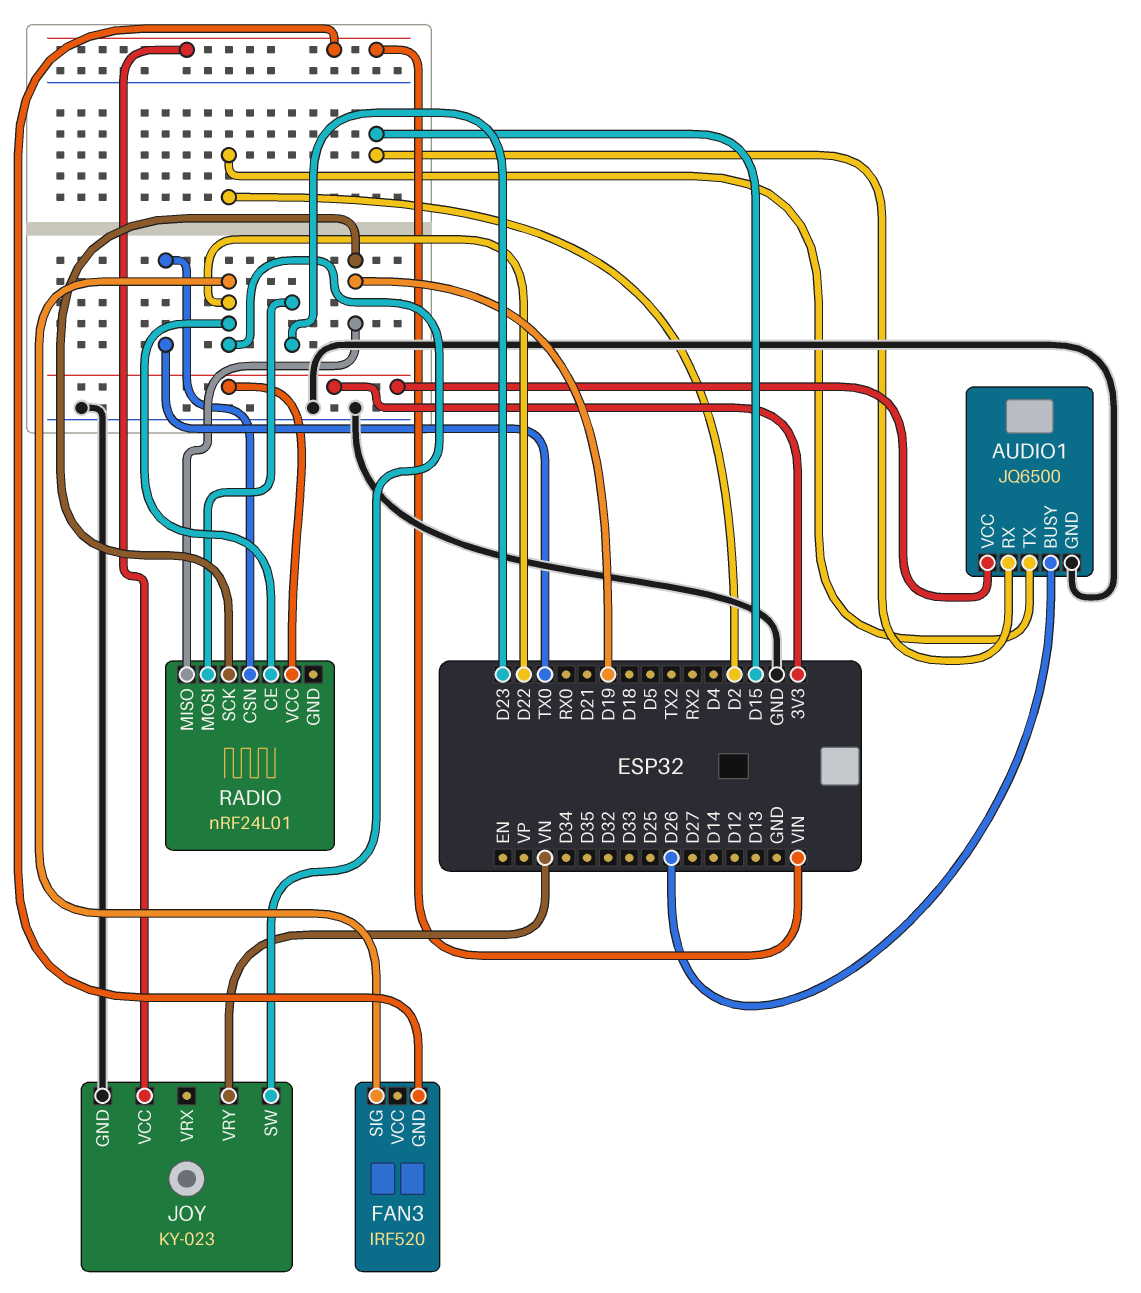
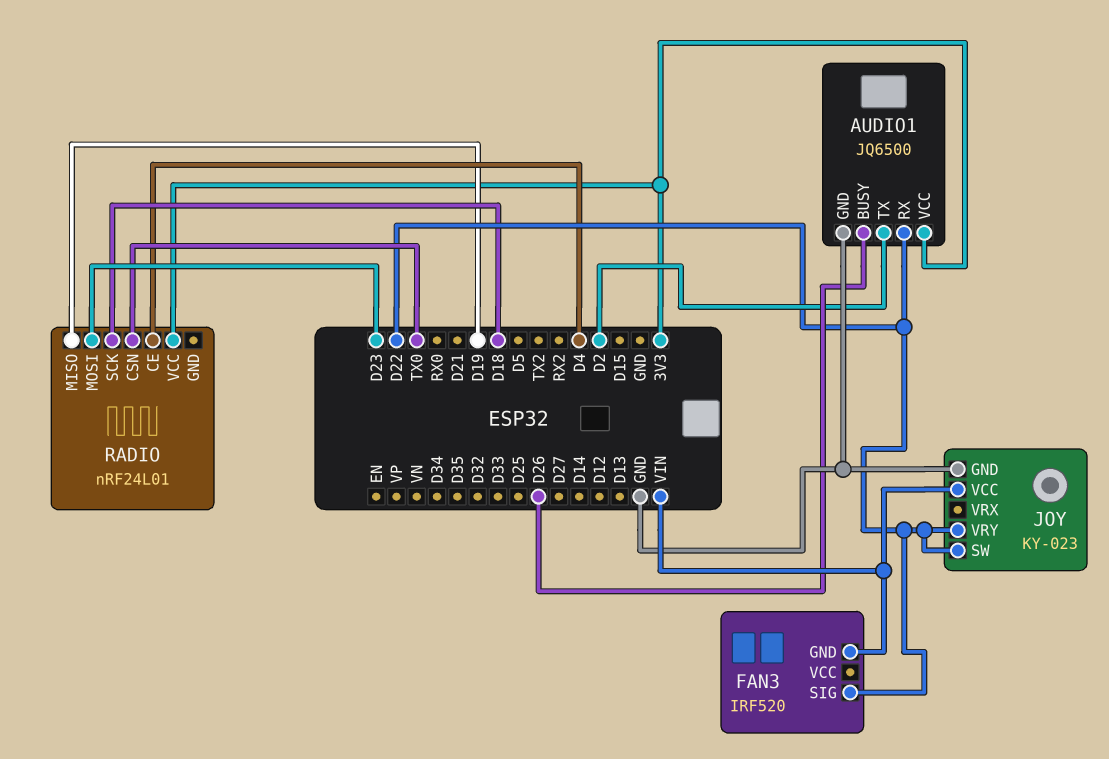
AUDIO1 pin RX: D15 -> D22
JOY pin VRY: VN -> D22
RADIO pin CE: D22 -> D4
RADIO pin SCK: D19 -> D18

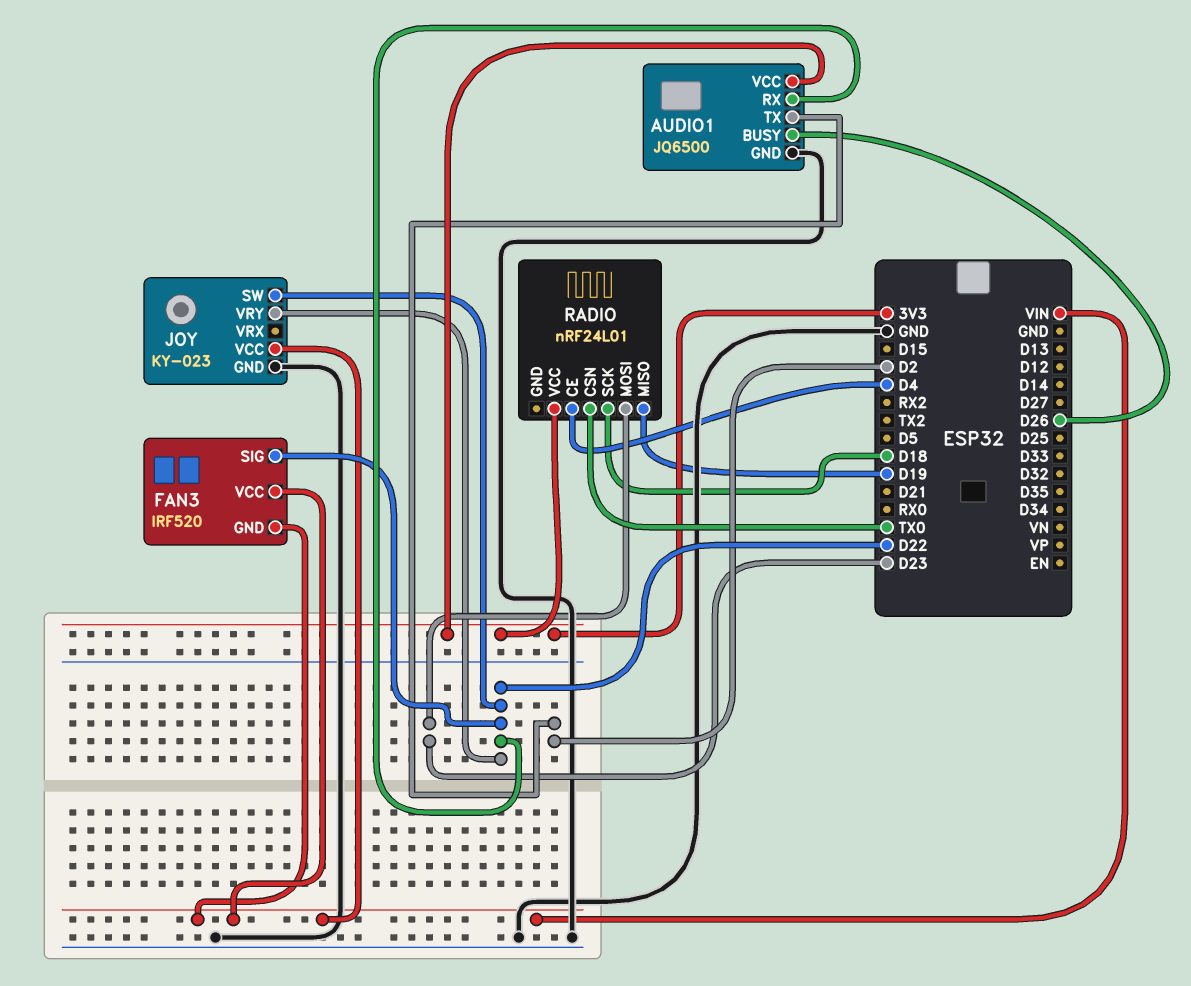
FAN3 pin VCC: none -> VIN

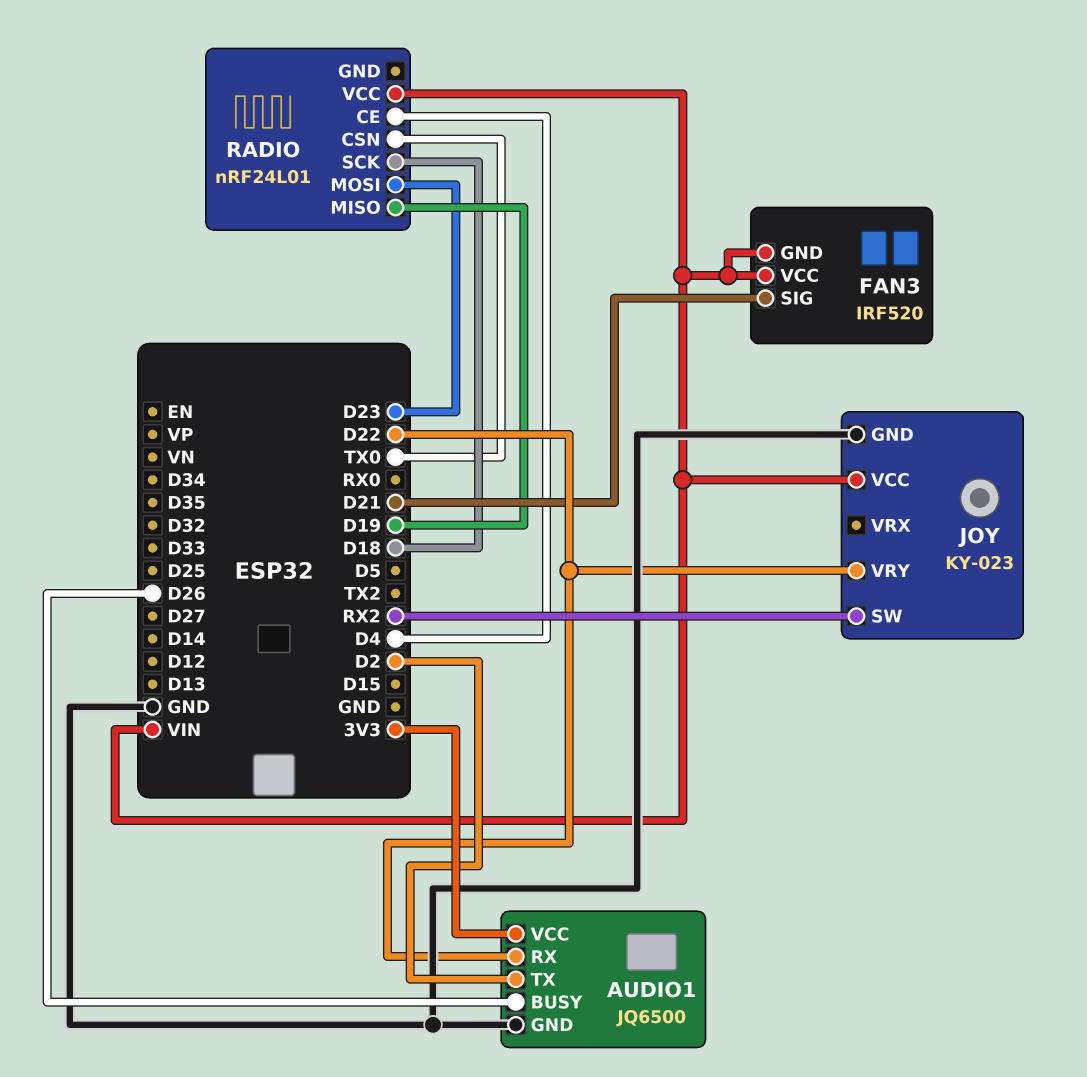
FAN3 pin SIG: D22 -> D21
JOY pin SW: D22 -> RX2
RADIO pin VCC: 3V3 -> VIN

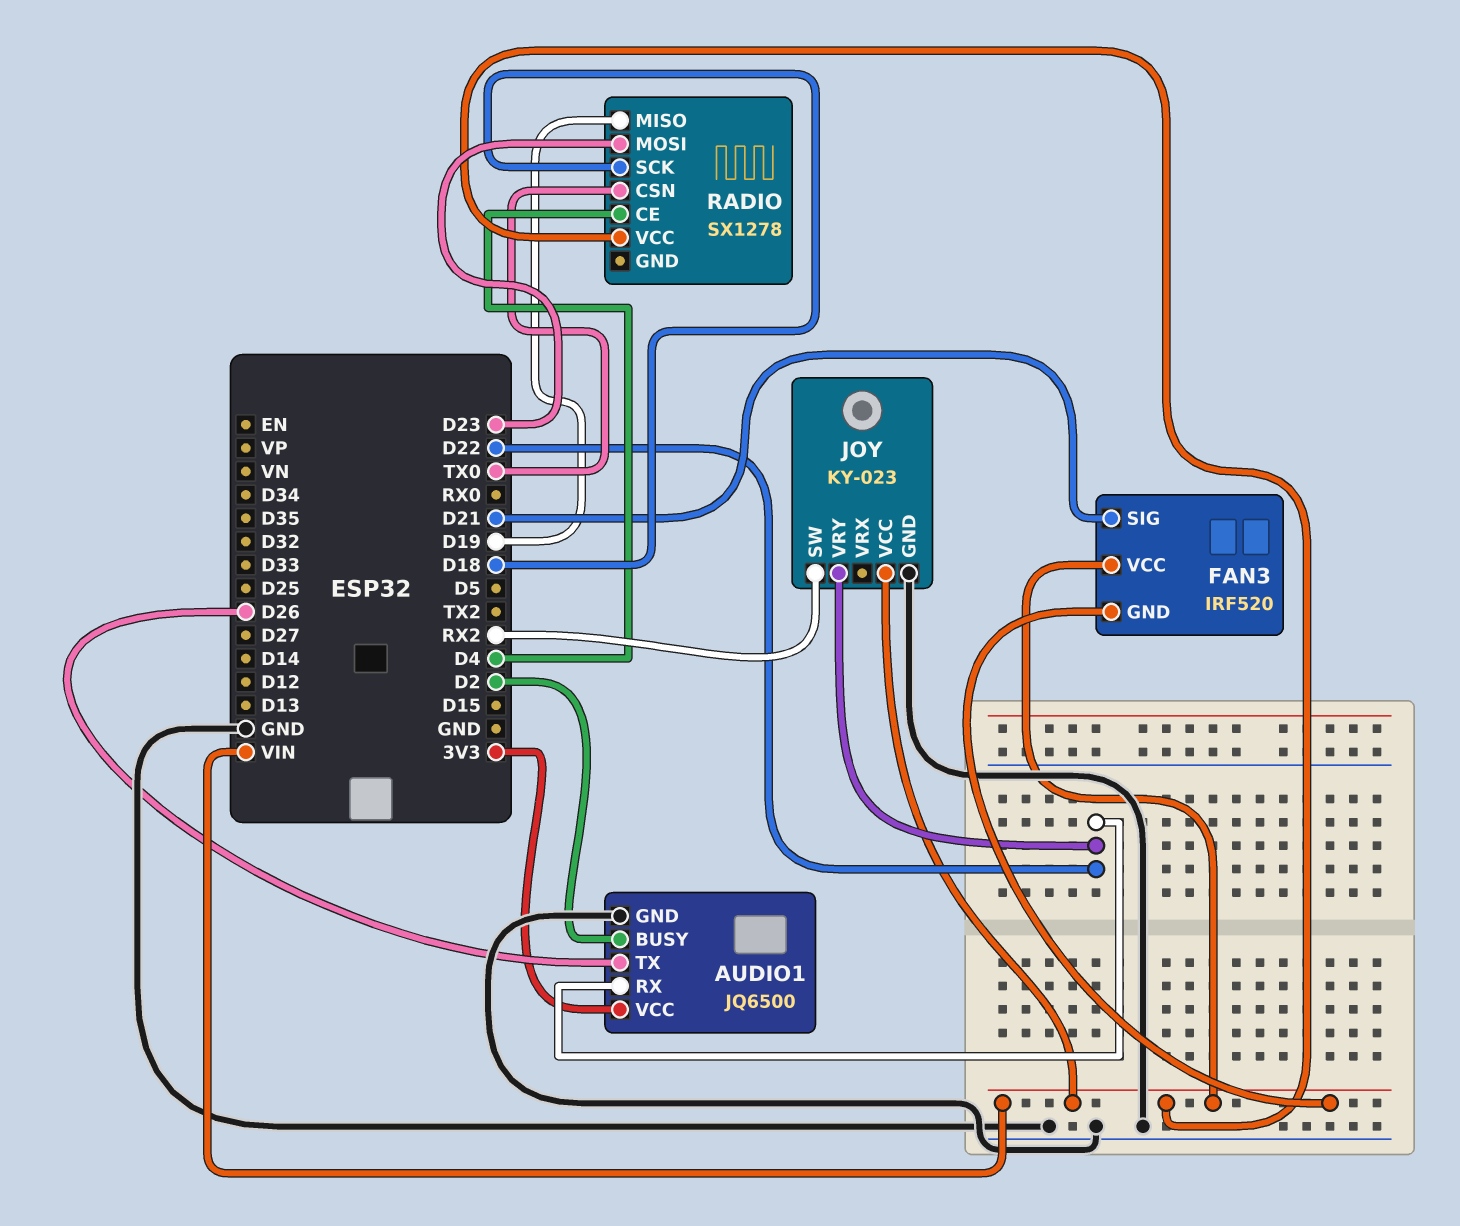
AUDIO1 pin BUSY: D26 -> D2
AUDIO1 pin TX: D2 -> D26
RADIO: nRF24L01 -> SX1278

